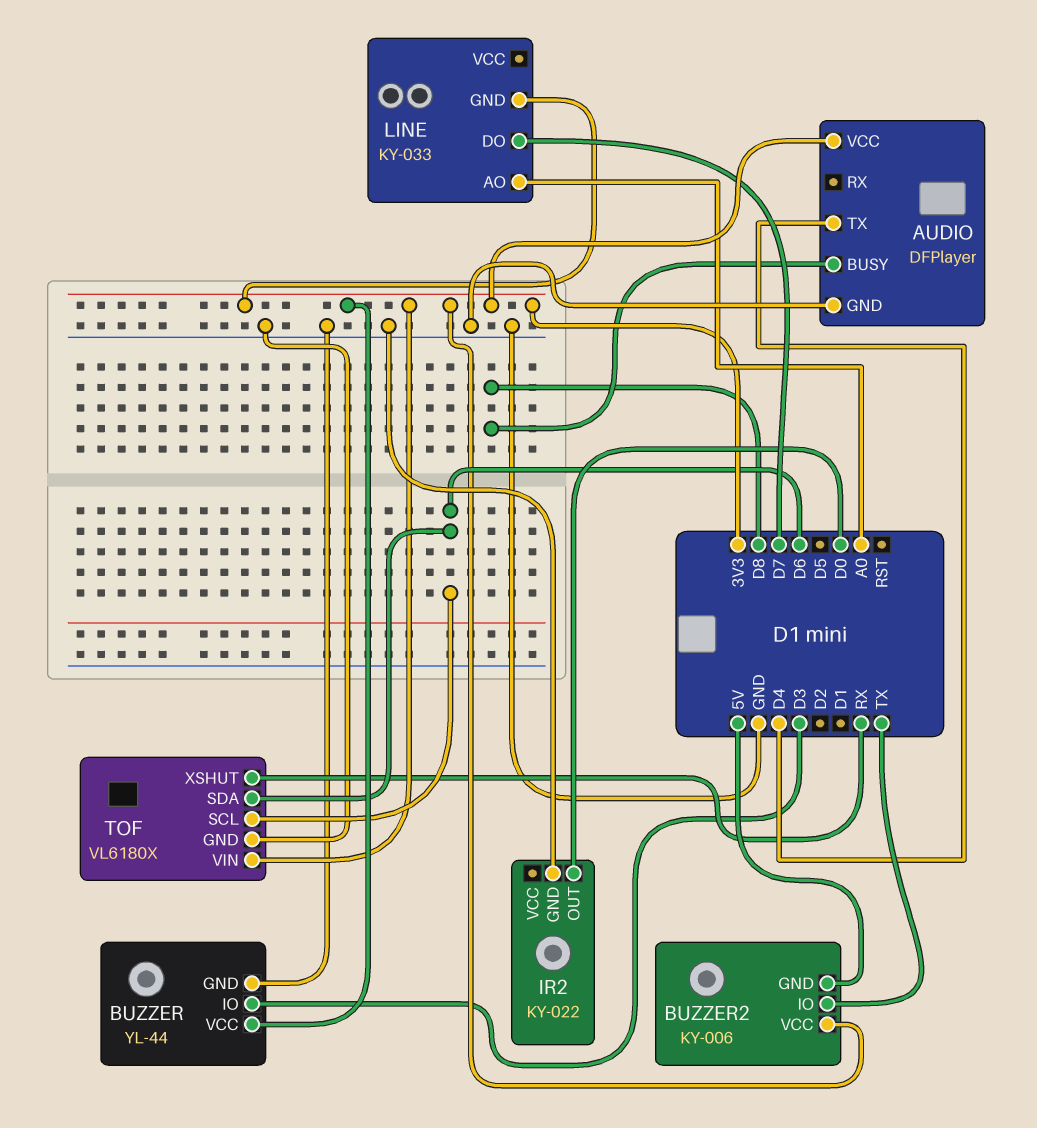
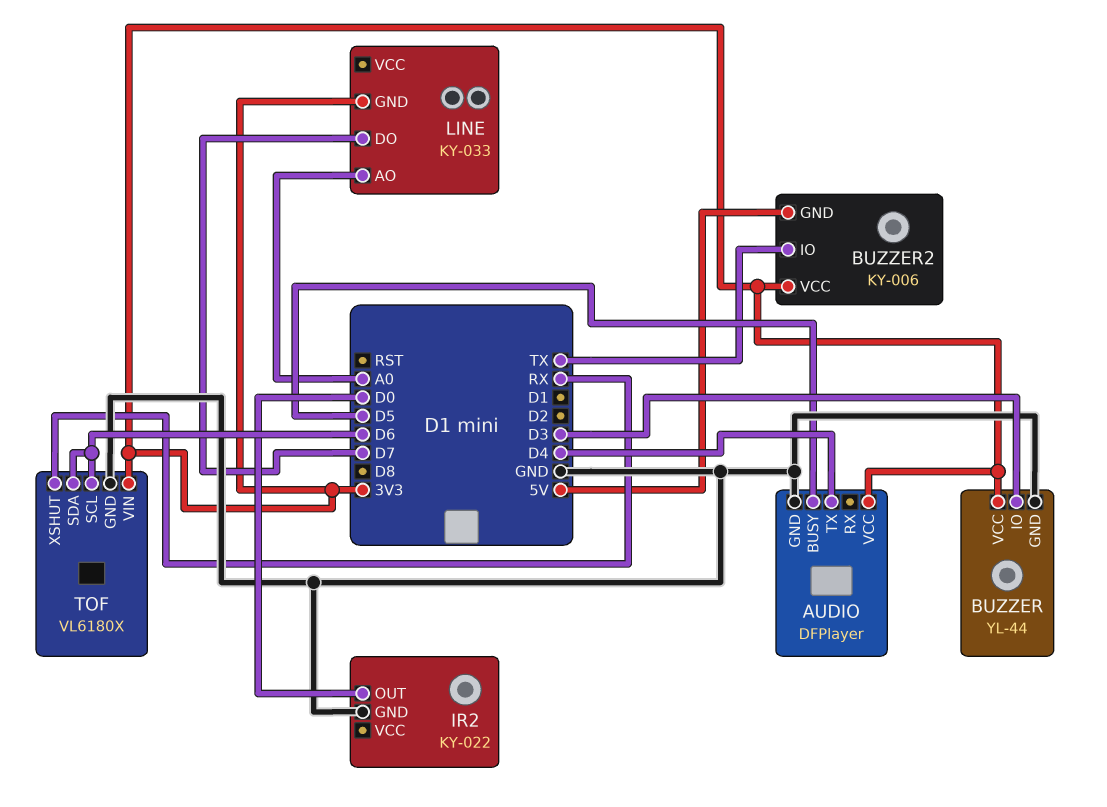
AUDIO pin BUSY: D8 -> D5

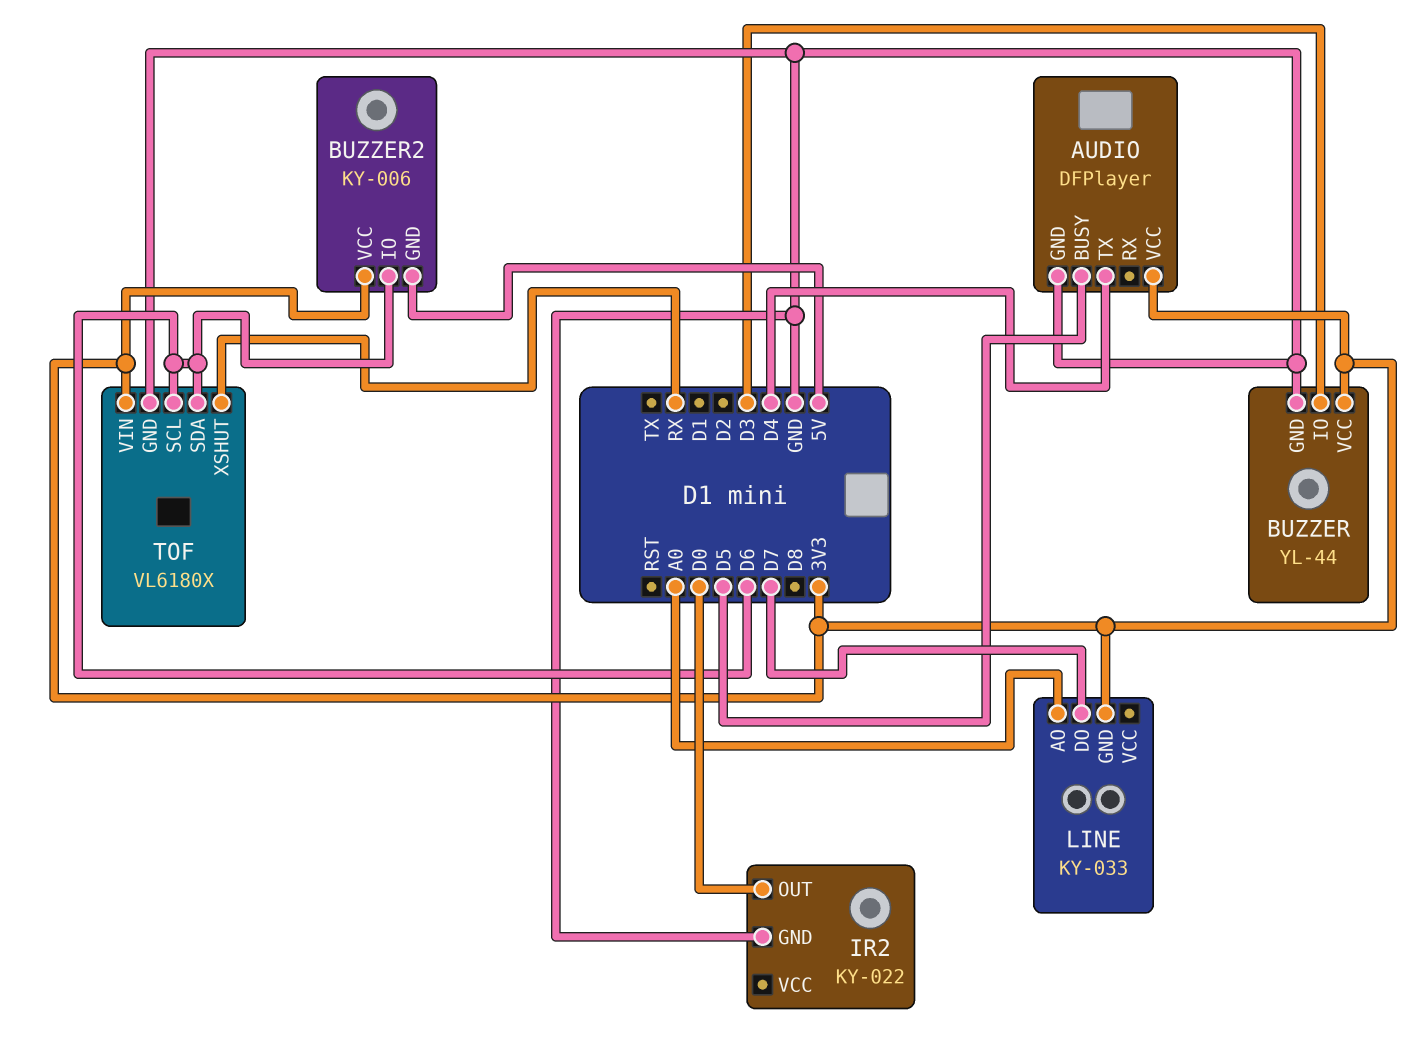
BUZZER2 pin IO: TX -> D6

